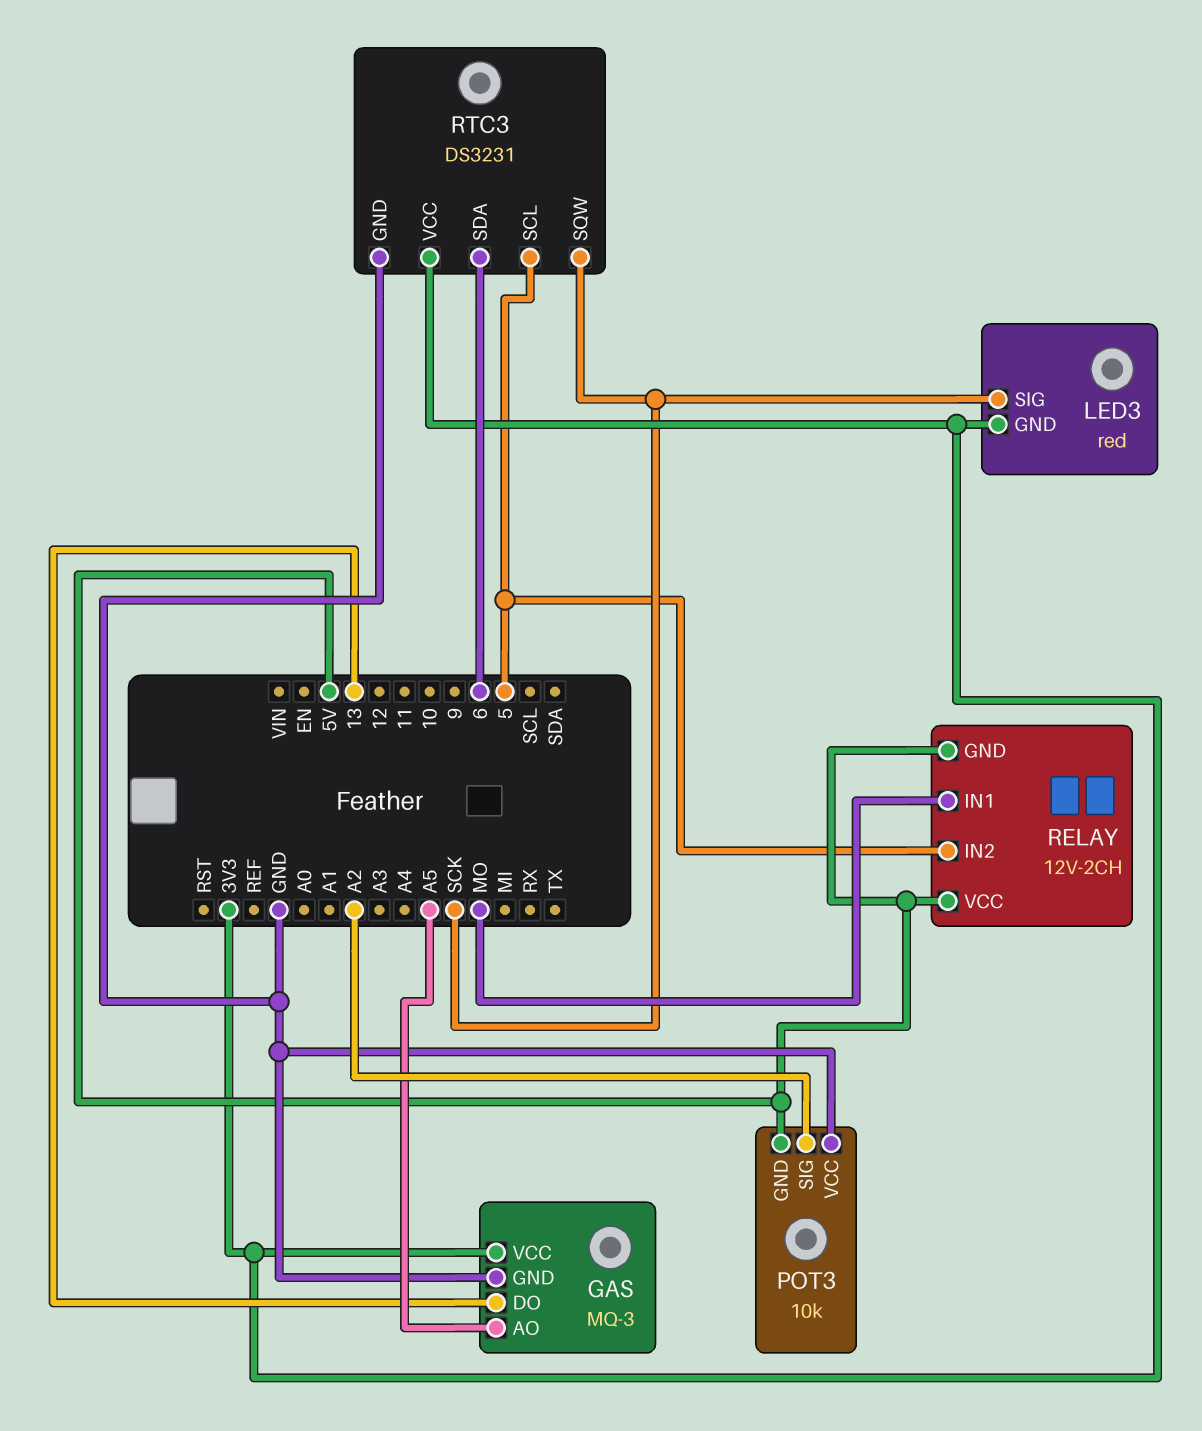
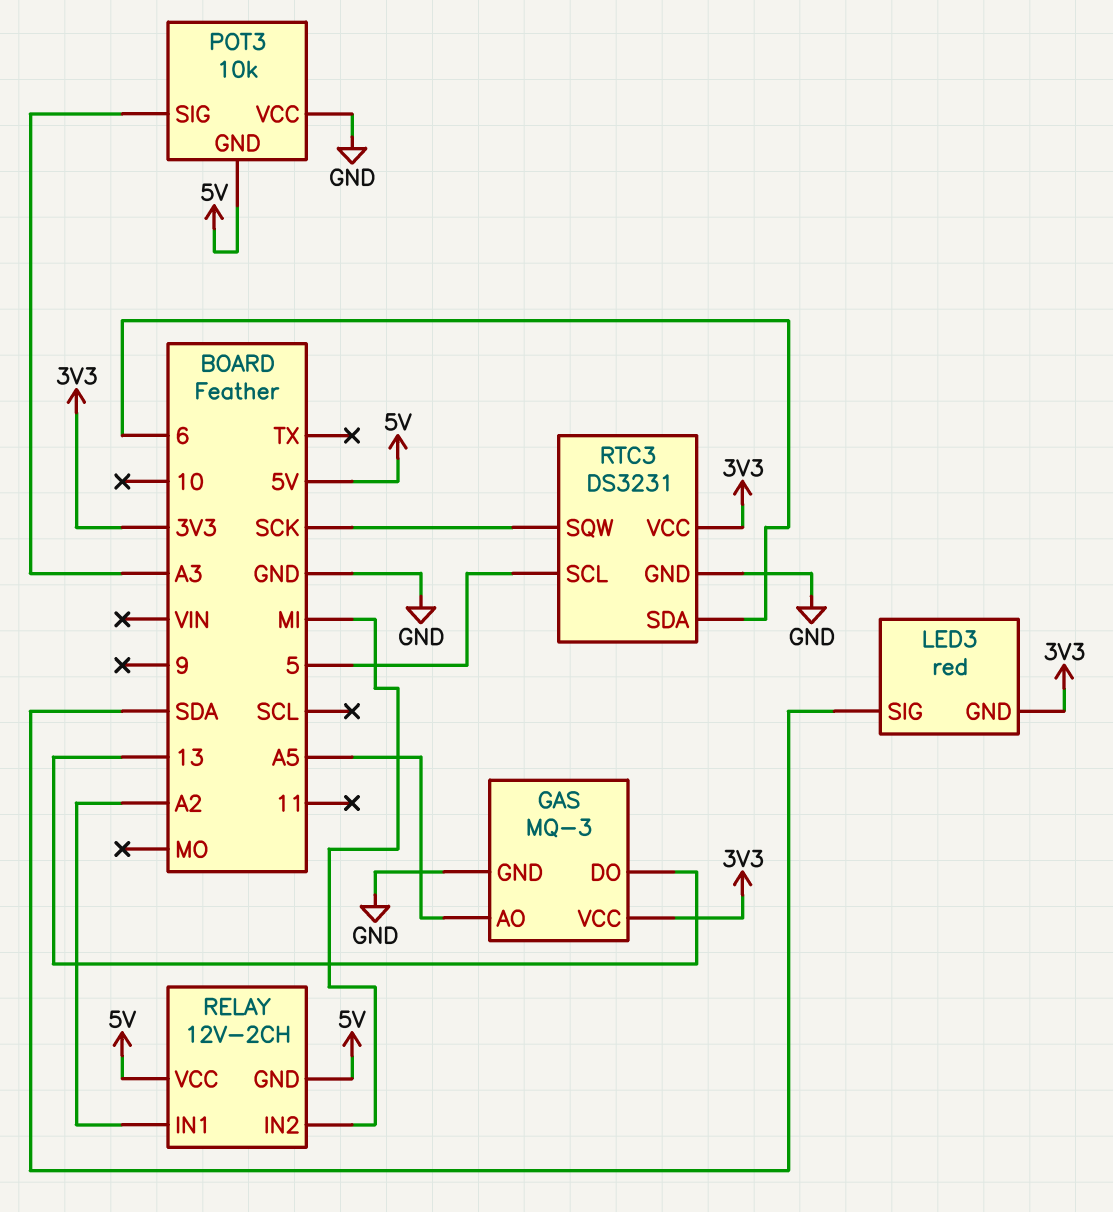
LED3 pin SIG: SCK -> SDA
POT3 pin SIG: A2 -> A3
RELAY pin IN1: MO -> A2
RELAY pin IN2: 5 -> MI

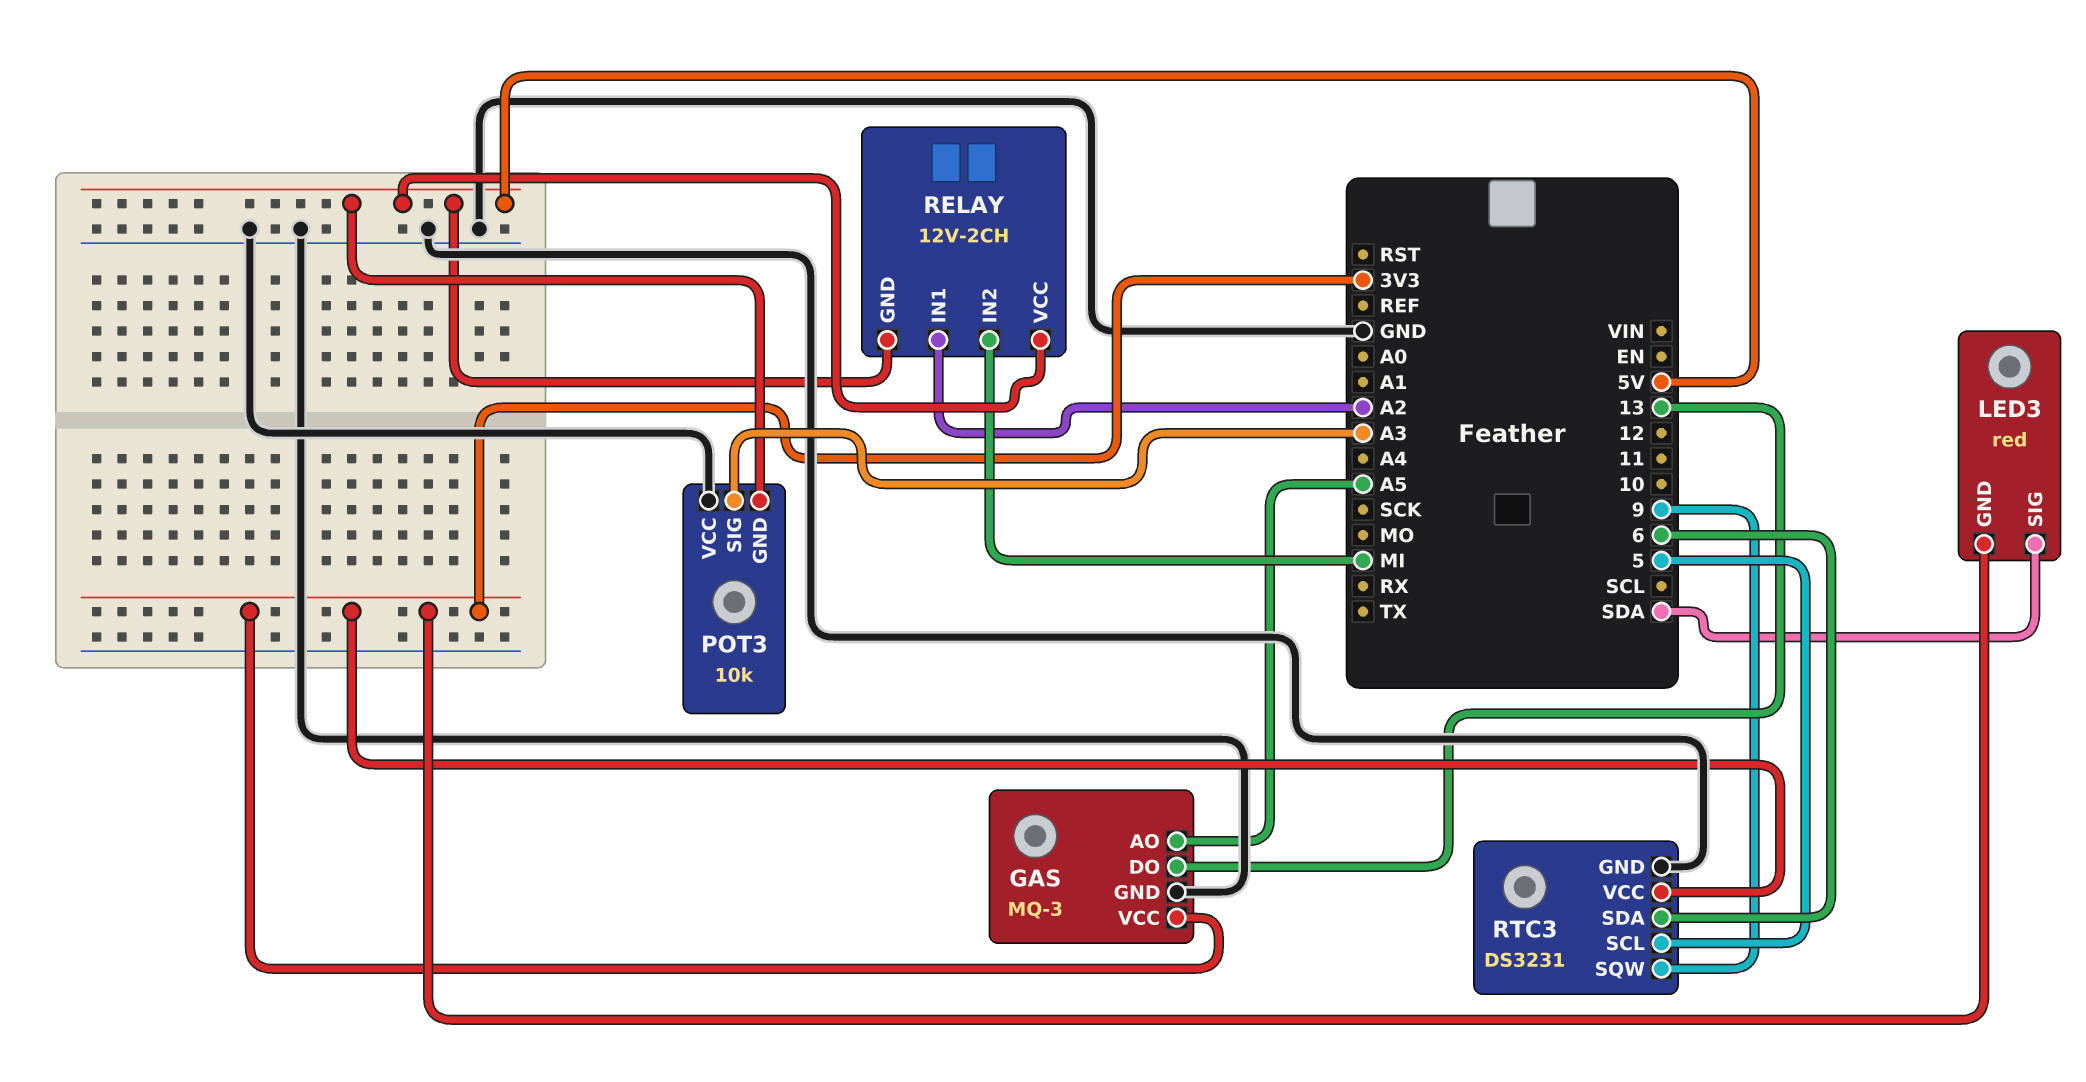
RTC3 pin SQW: SCK -> 9

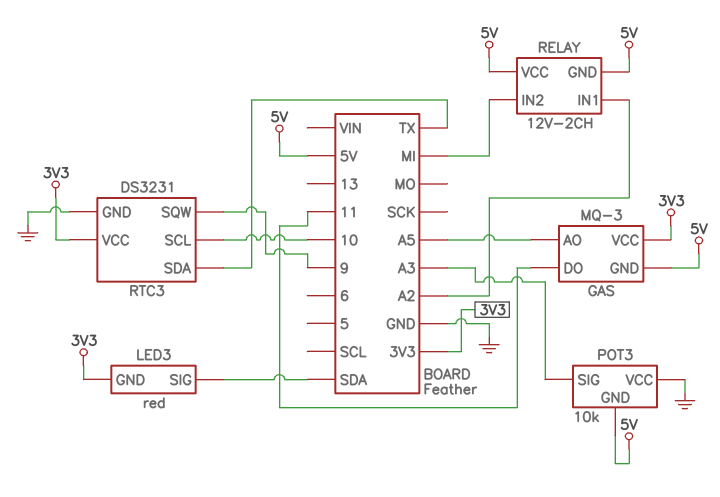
GAS pin DO: 13 -> 11
GAS pin GND: GND -> 5V
RTC3 pin SCL: 5 -> 10
RTC3 pin SDA: 6 -> TX

